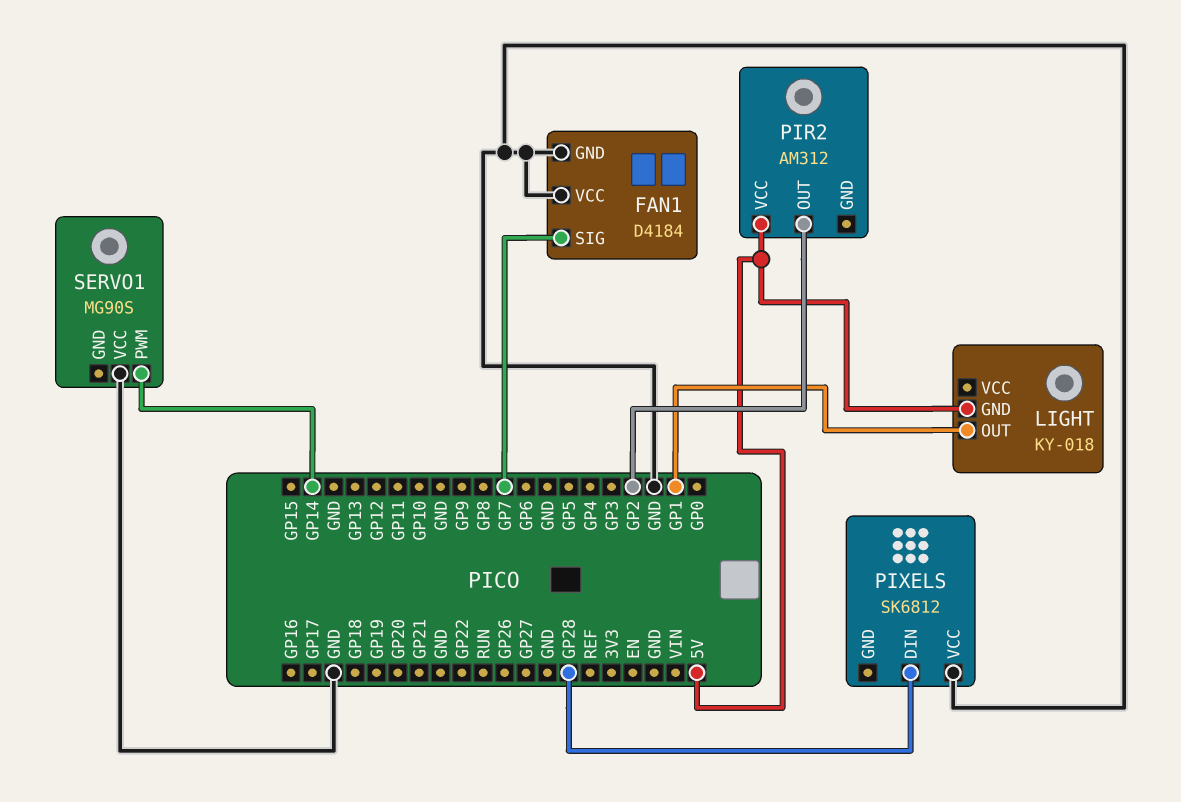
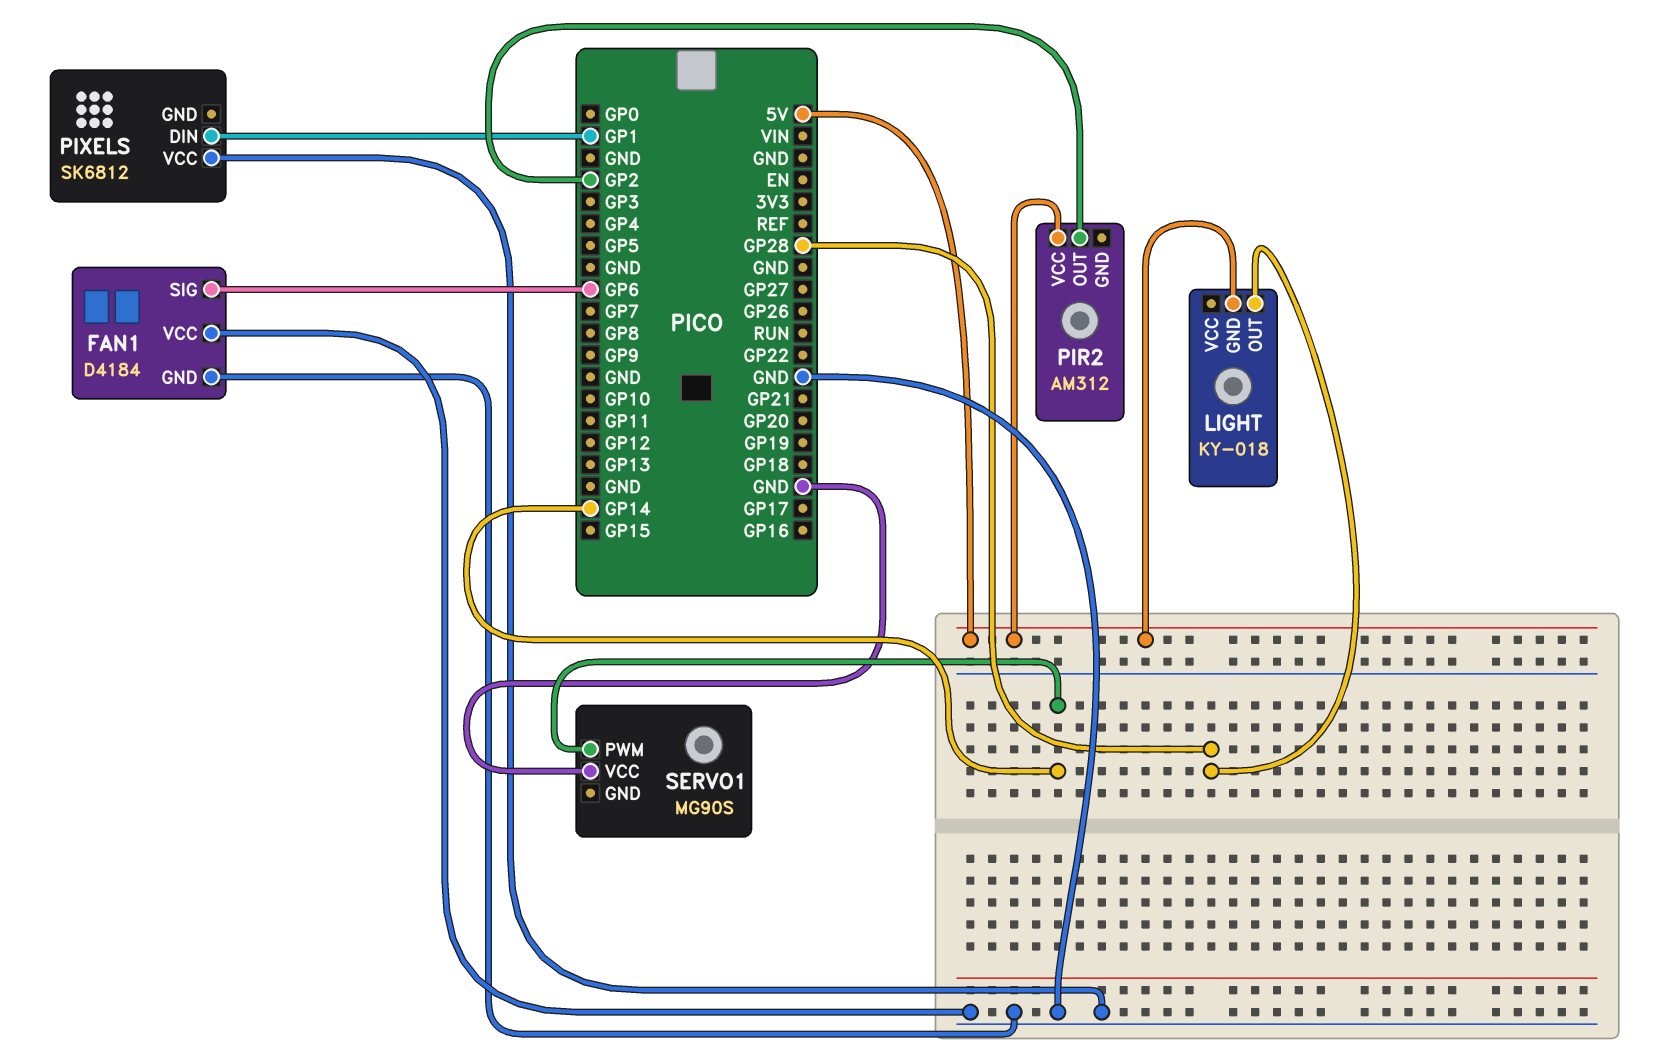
FAN1 pin SIG: GP7 -> GP6
LIGHT pin OUT: GP1 -> GP28
PIXELS pin DIN: GP28 -> GP1

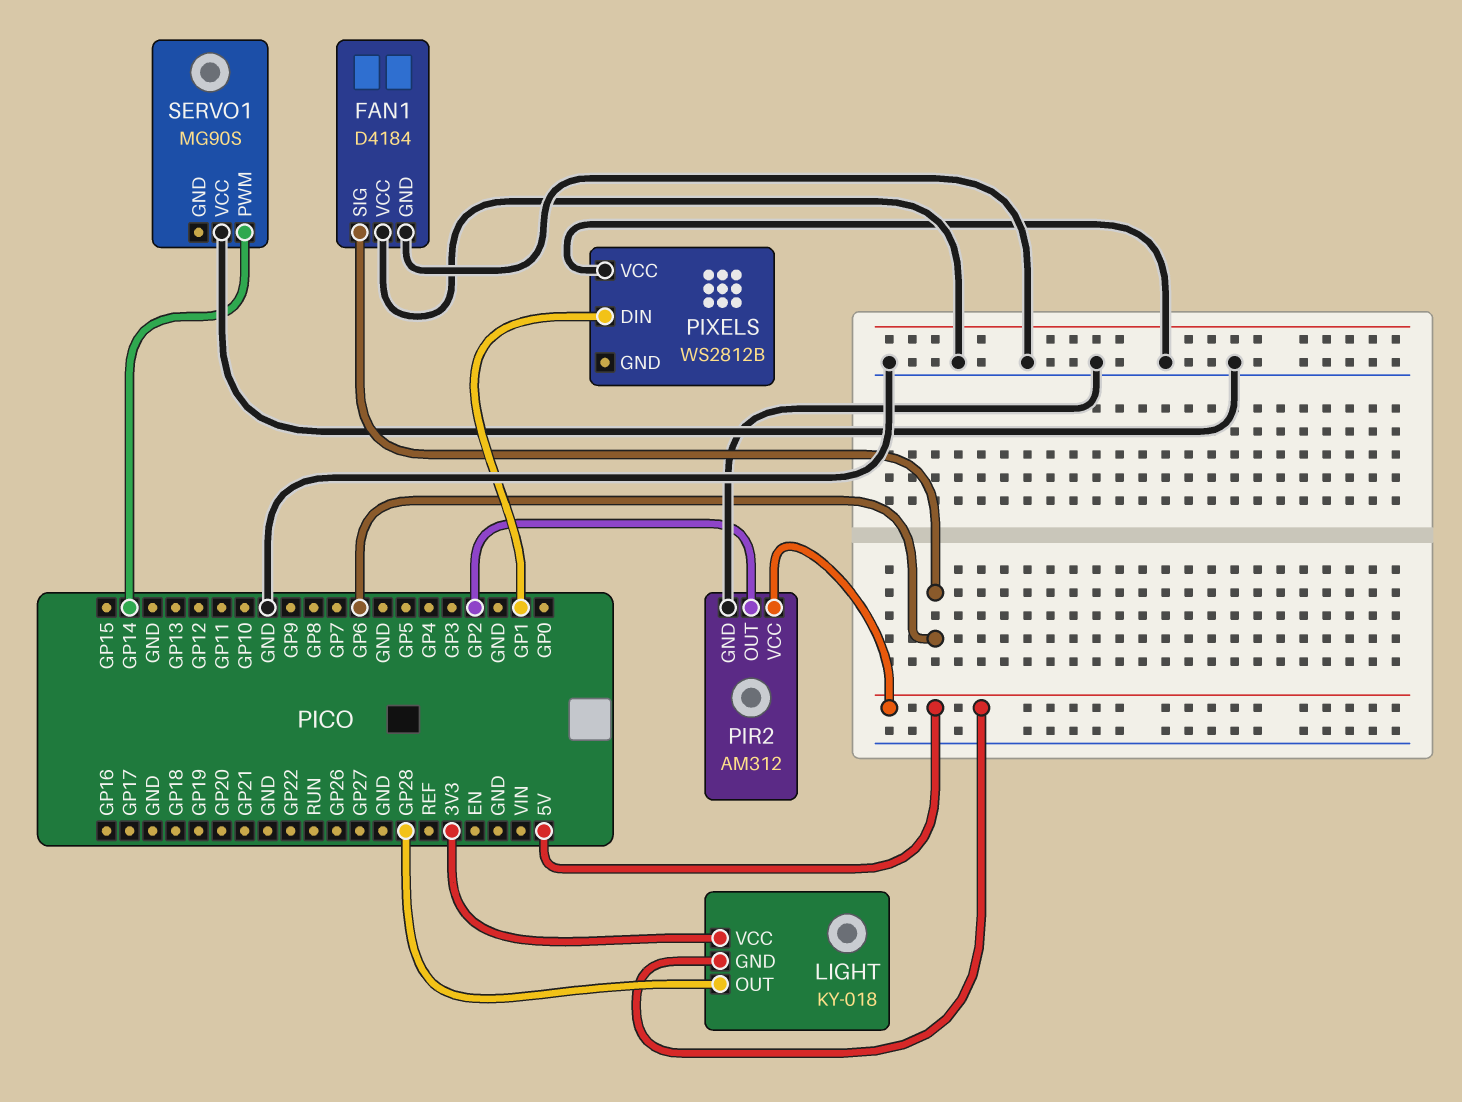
LIGHT pin VCC: none -> 3V3
PIR2 pin GND: none -> GND
PIXELS: SK6812 -> WS2812B

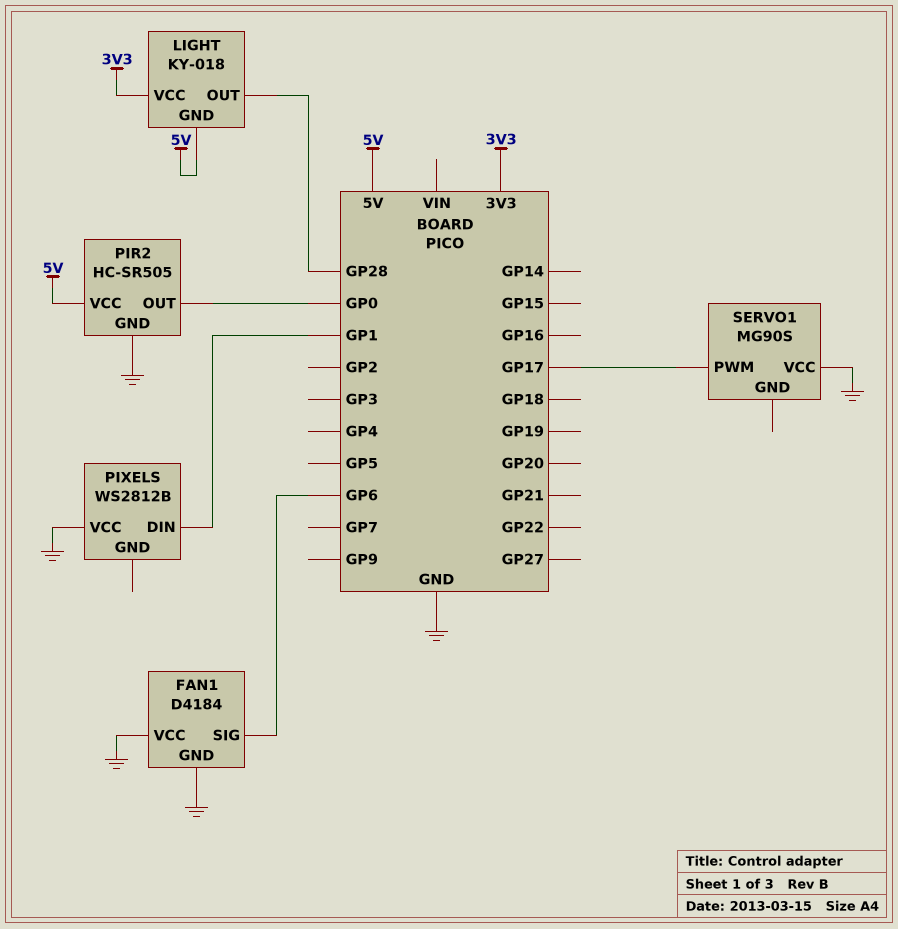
PIR2: AM312 -> HC-SR505
PIR2 pin OUT: GP2 -> GP0
SERVO1 pin PWM: GP14 -> GP17

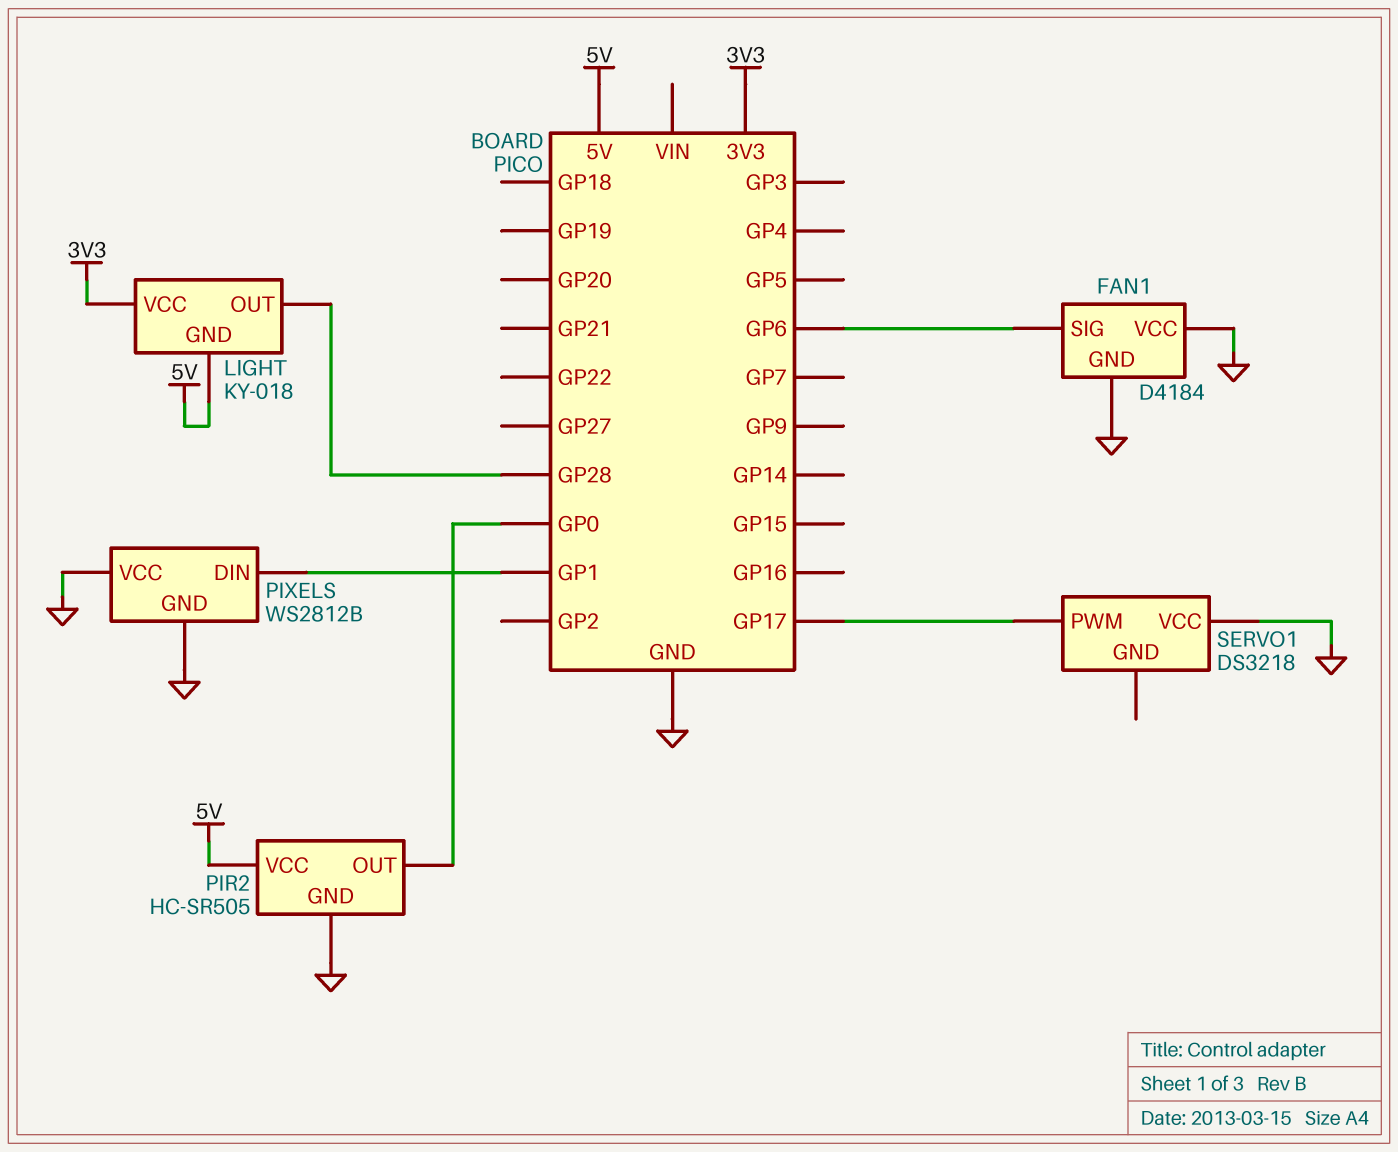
PIXELS pin GND: none -> GND
SERVO1: MG90S -> DS3218

